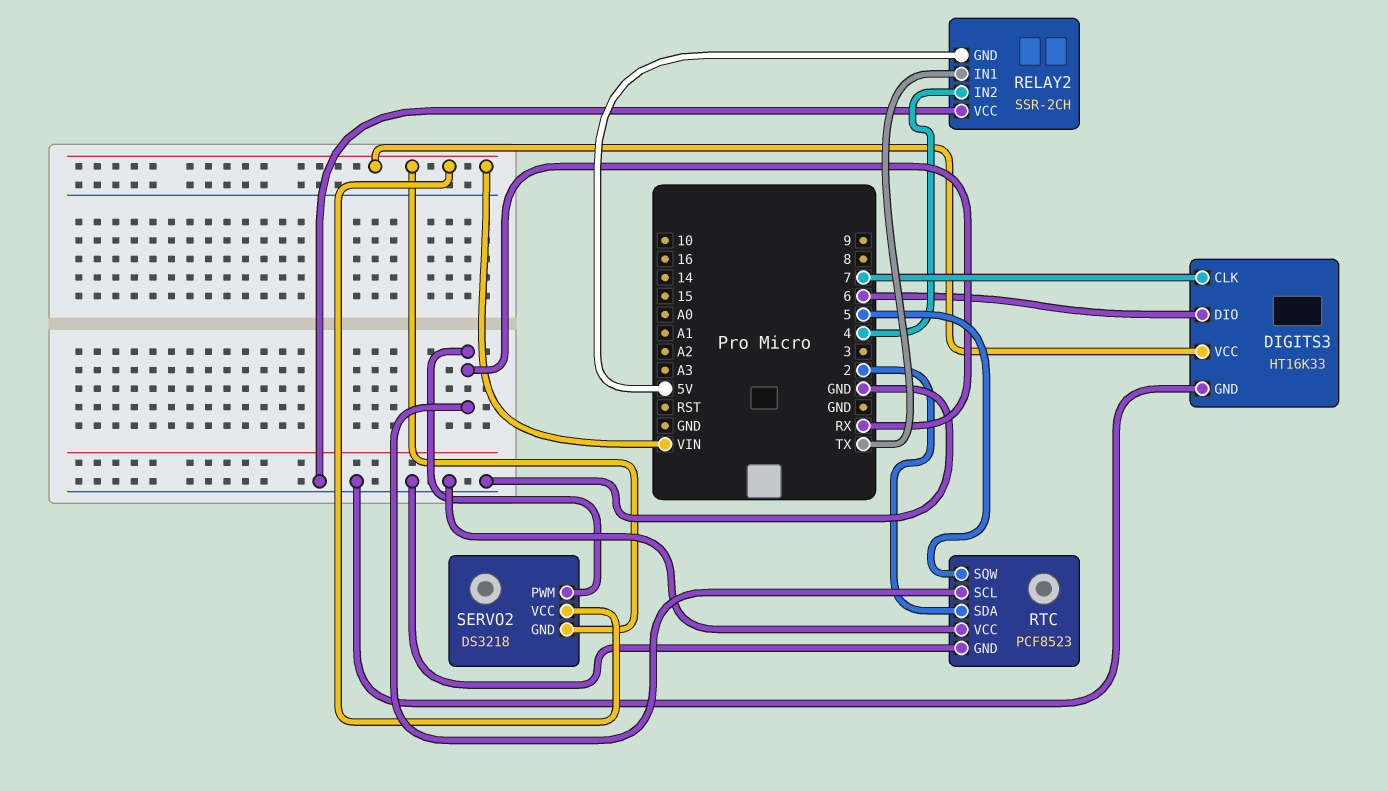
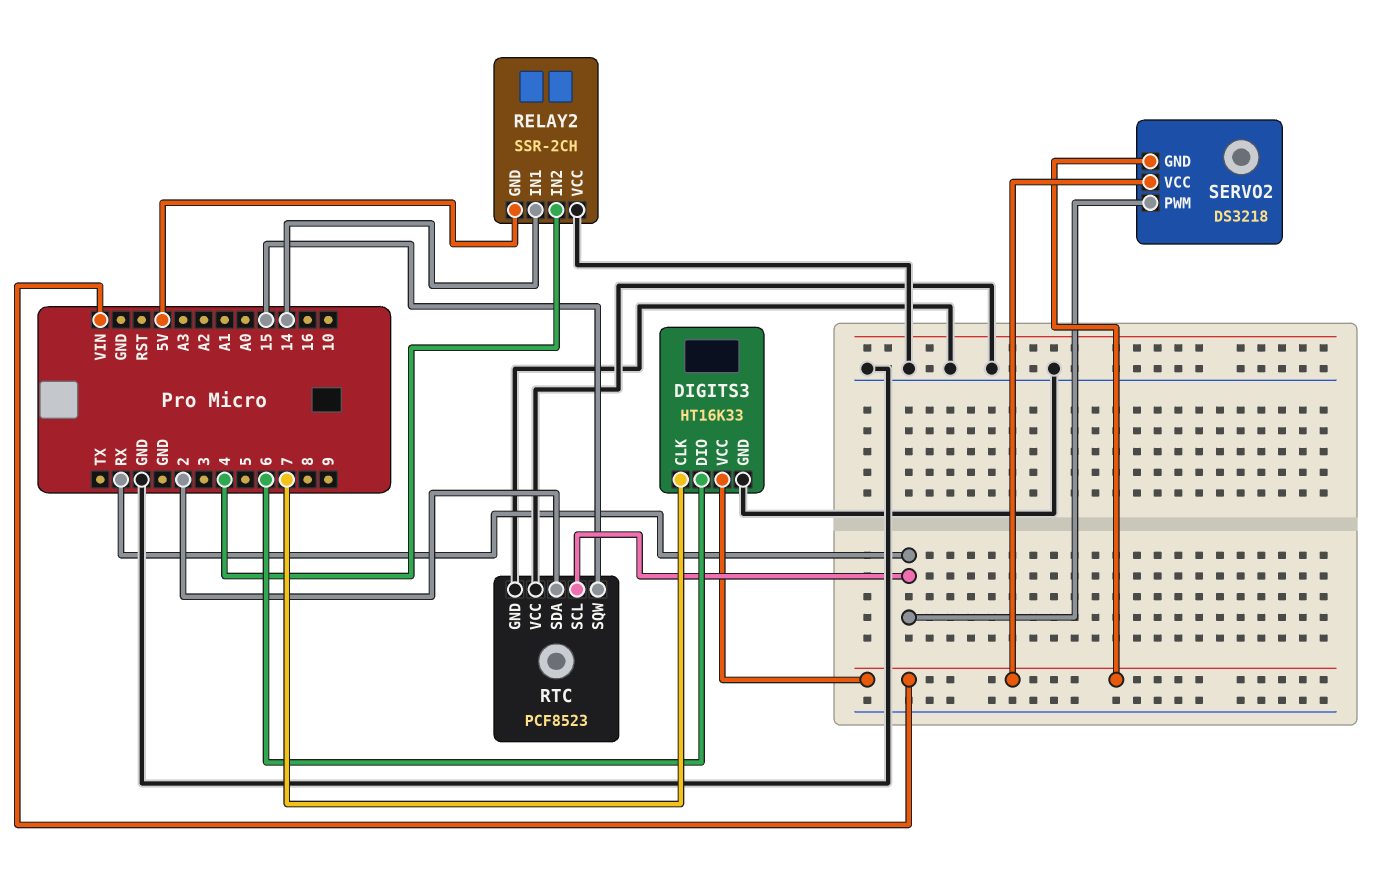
RELAY2 pin IN1: TX -> 14
RTC pin SQW: 5 -> 15

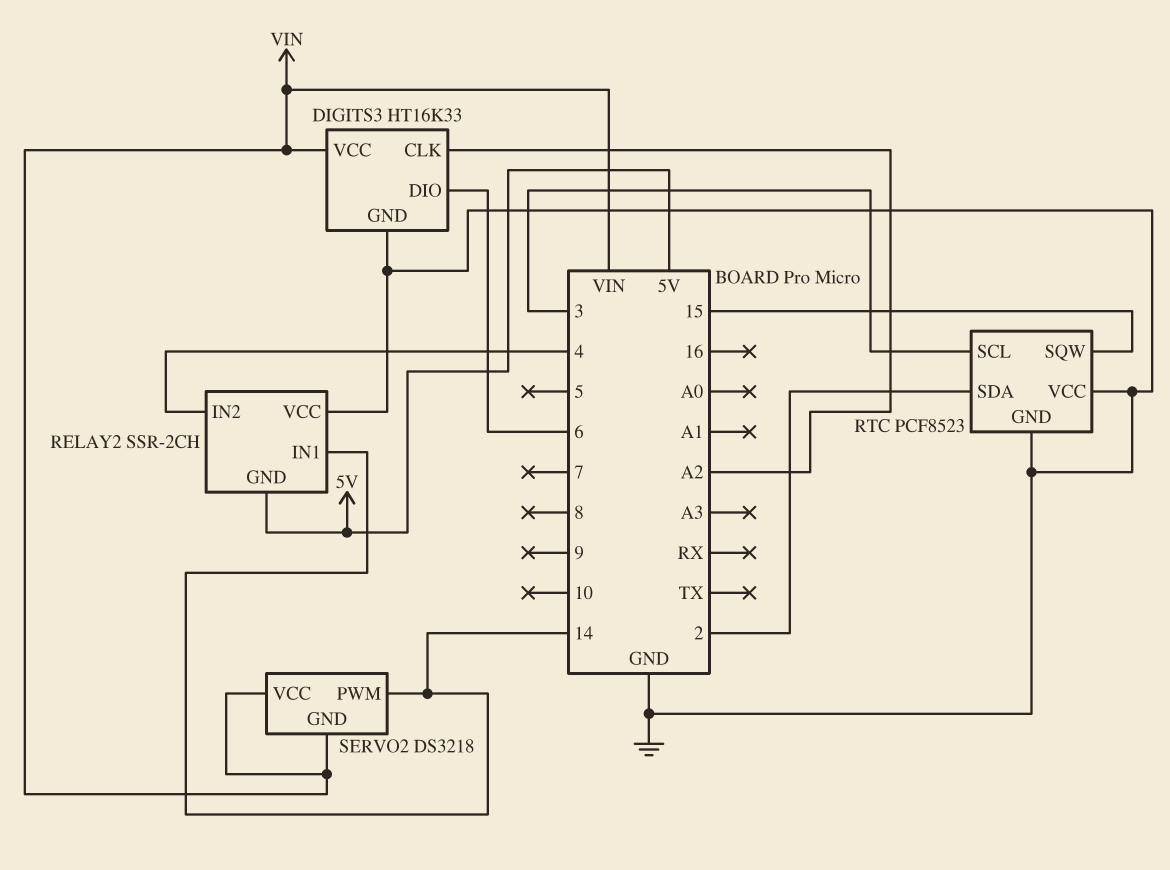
DIGITS3 pin CLK: 7 -> A2
RTC pin SCL: RX -> 3
SERVO2 pin PWM: RX -> 14

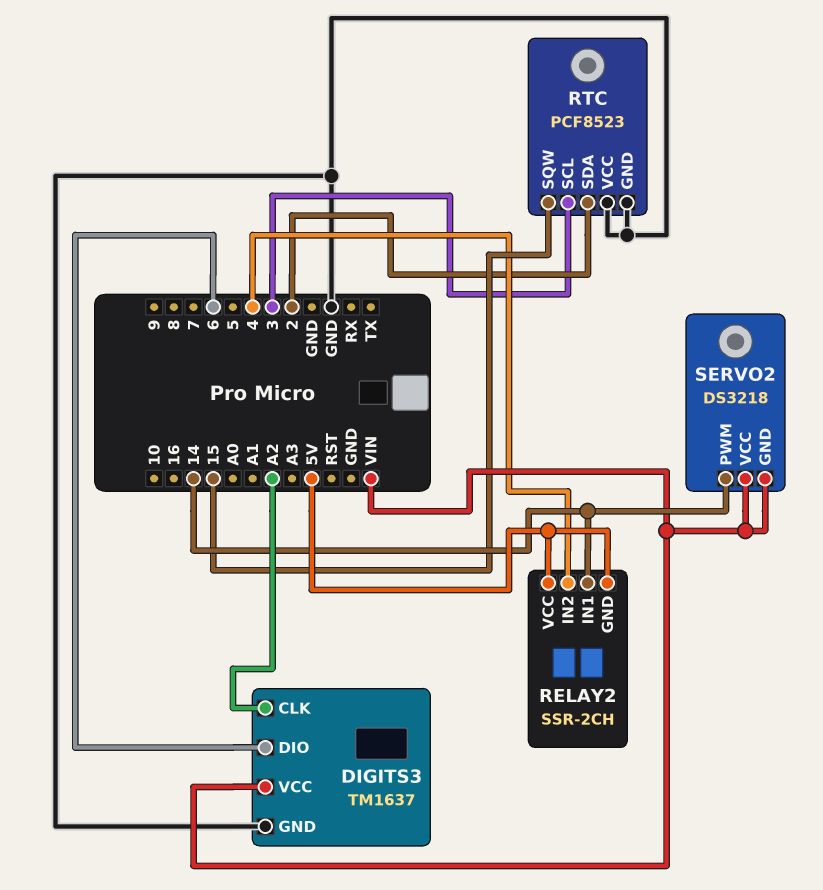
DIGITS3: HT16K33 -> TM1637
RELAY2 pin VCC: GND -> 5V

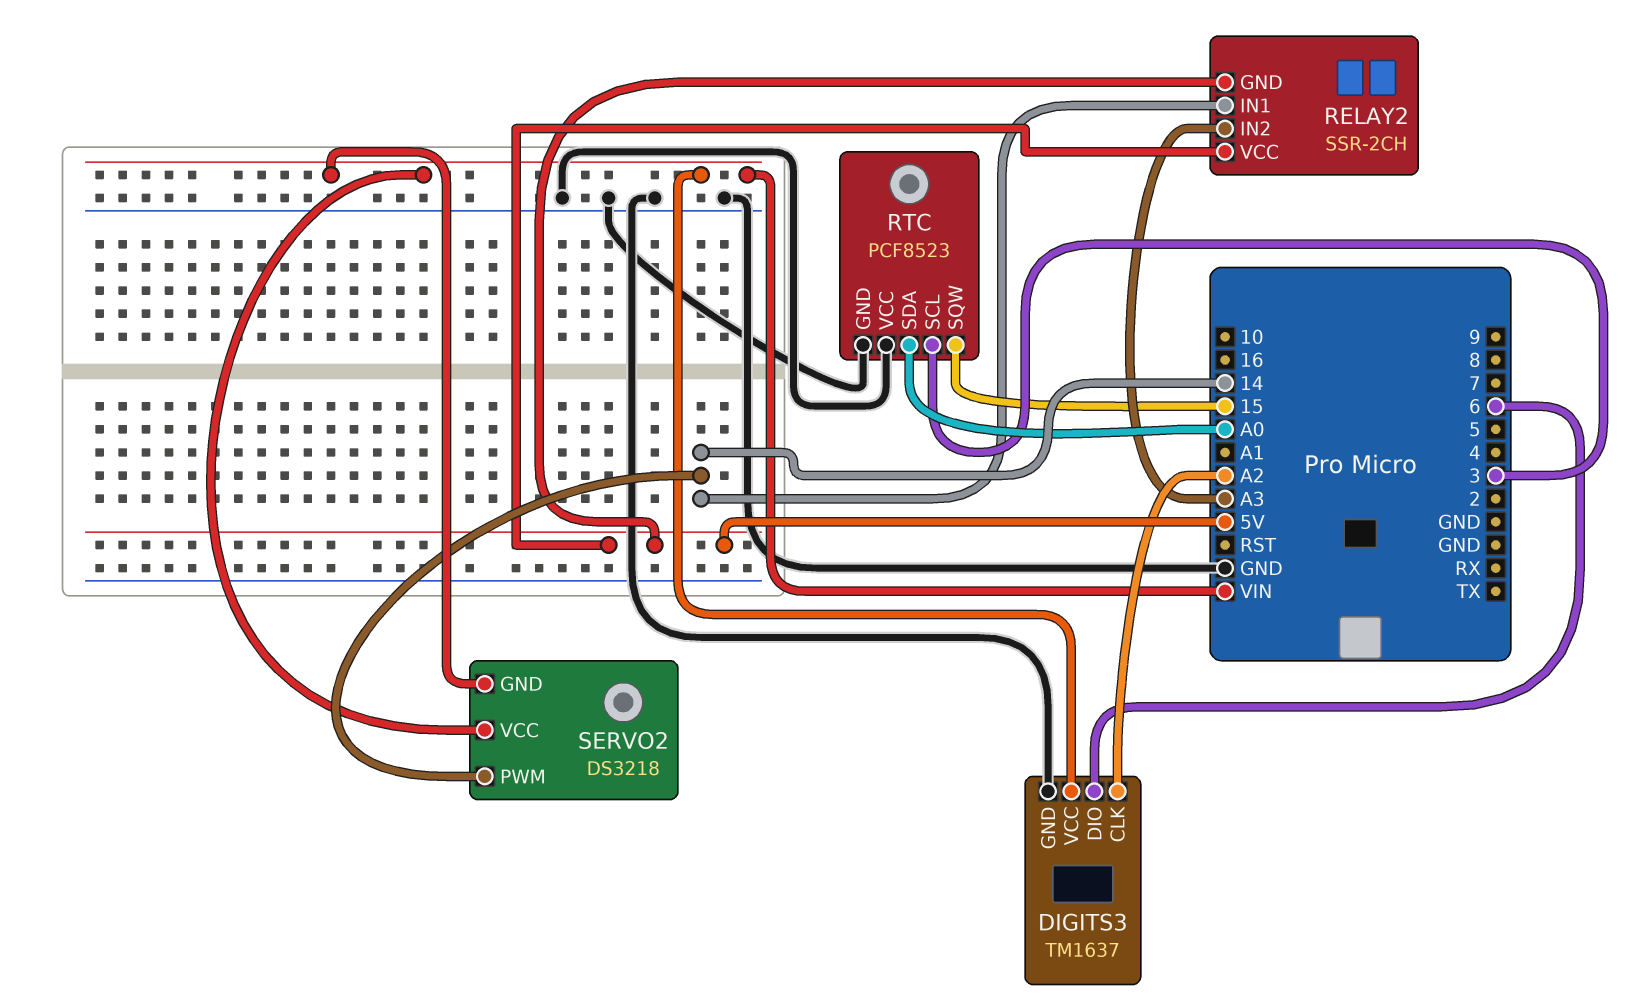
RELAY2 pin IN2: 4 -> A3
RTC pin SDA: 2 -> A0

